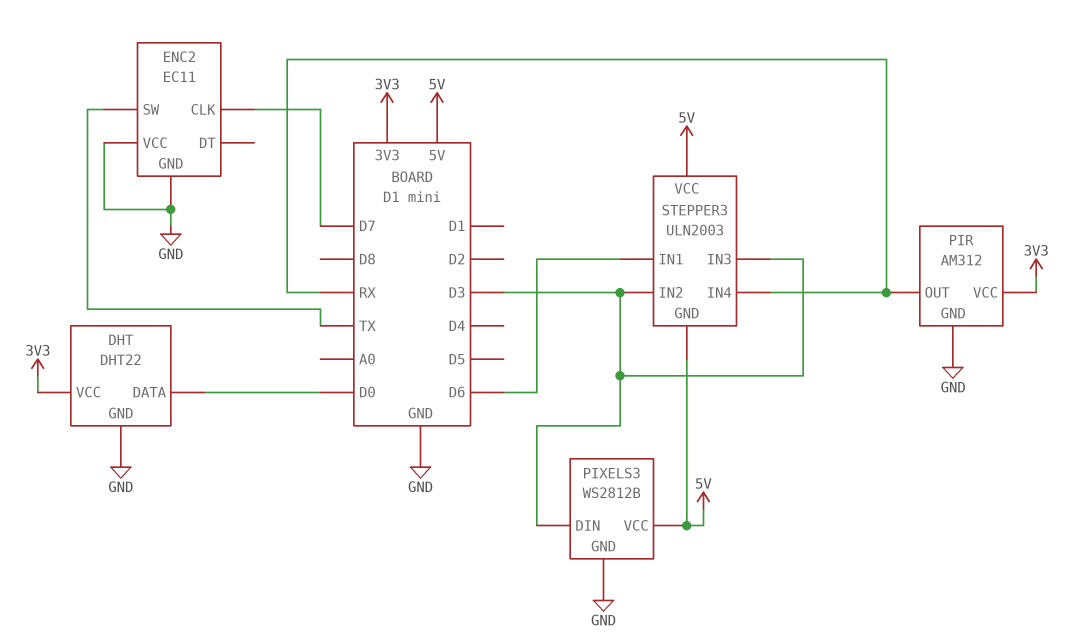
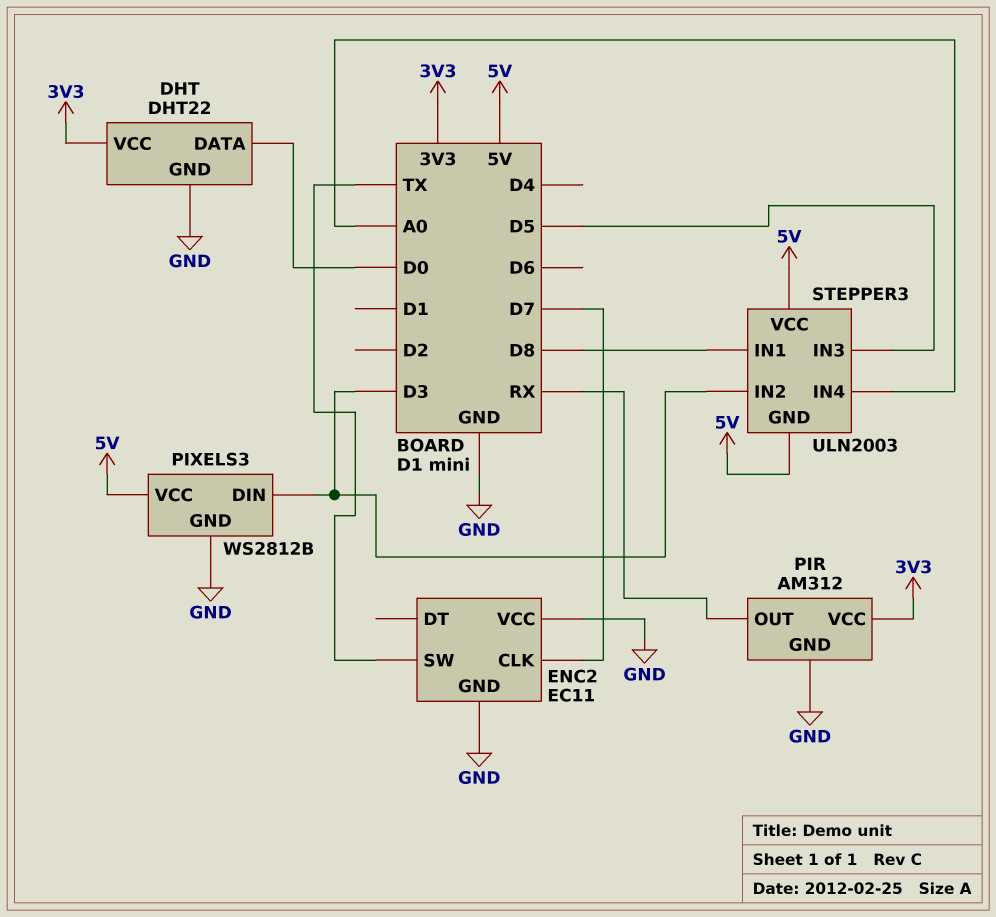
STEPPER3 pin IN1: D6 -> D8
STEPPER3 pin IN3: D3 -> D5
STEPPER3 pin IN4: RX -> A0

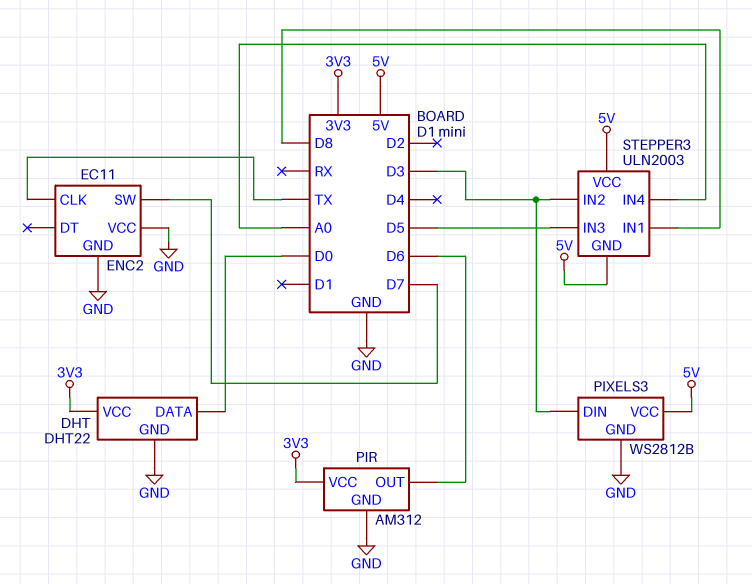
ENC2 pin CLK: D7 -> TX
ENC2 pin SW: TX -> D7
PIR pin OUT: RX -> D6

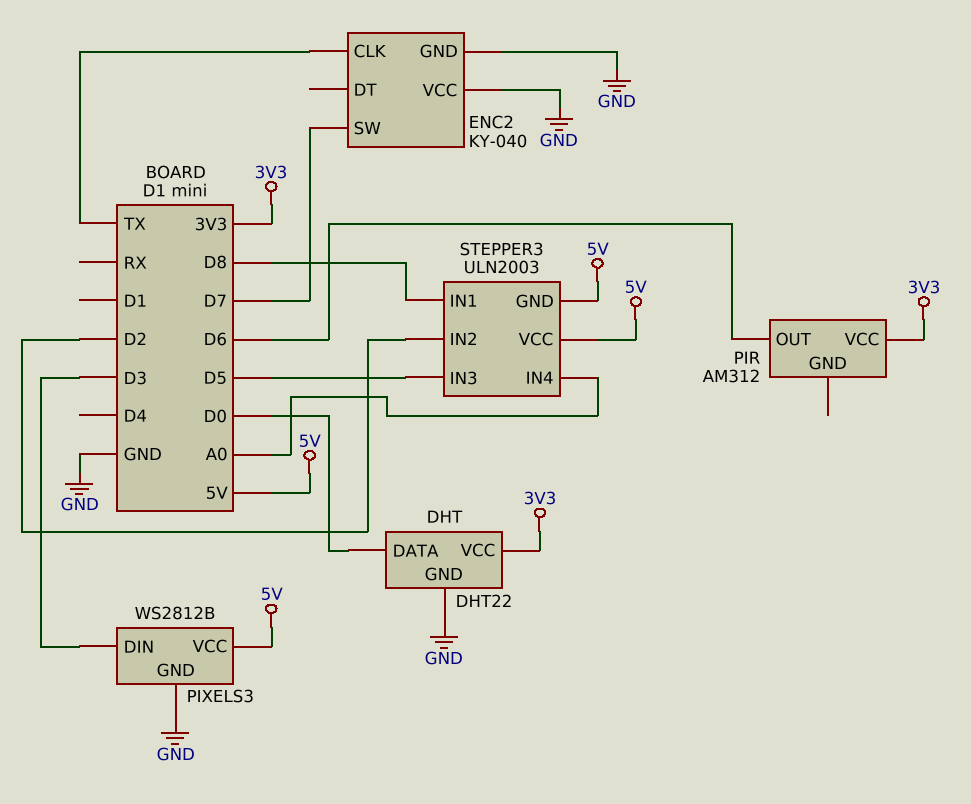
ENC2: EC11 -> KY-040
PIR pin GND: GND -> none
STEPPER3 pin IN2: D3 -> D2

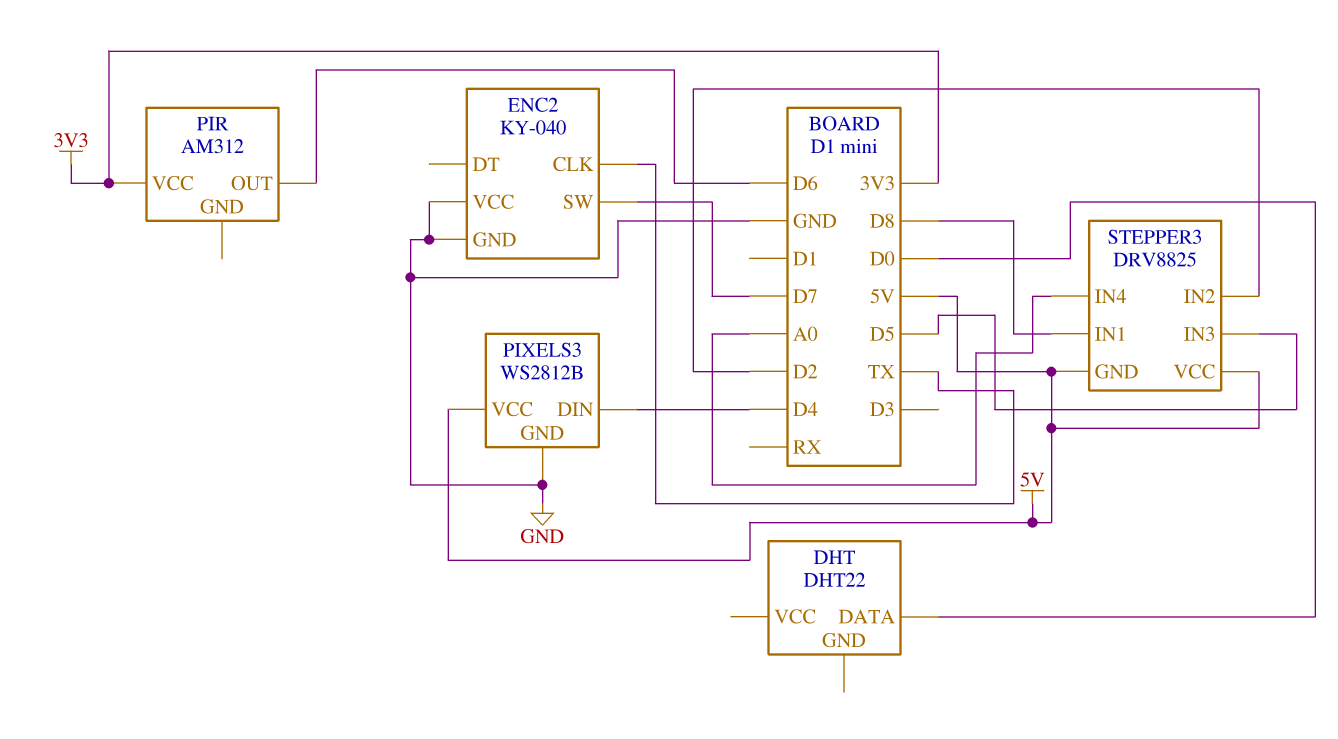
DHT pin GND: GND -> none
DHT pin VCC: 3V3 -> none
PIXELS3 pin DIN: D3 -> D4
STEPPER3: ULN2003 -> DRV8825

